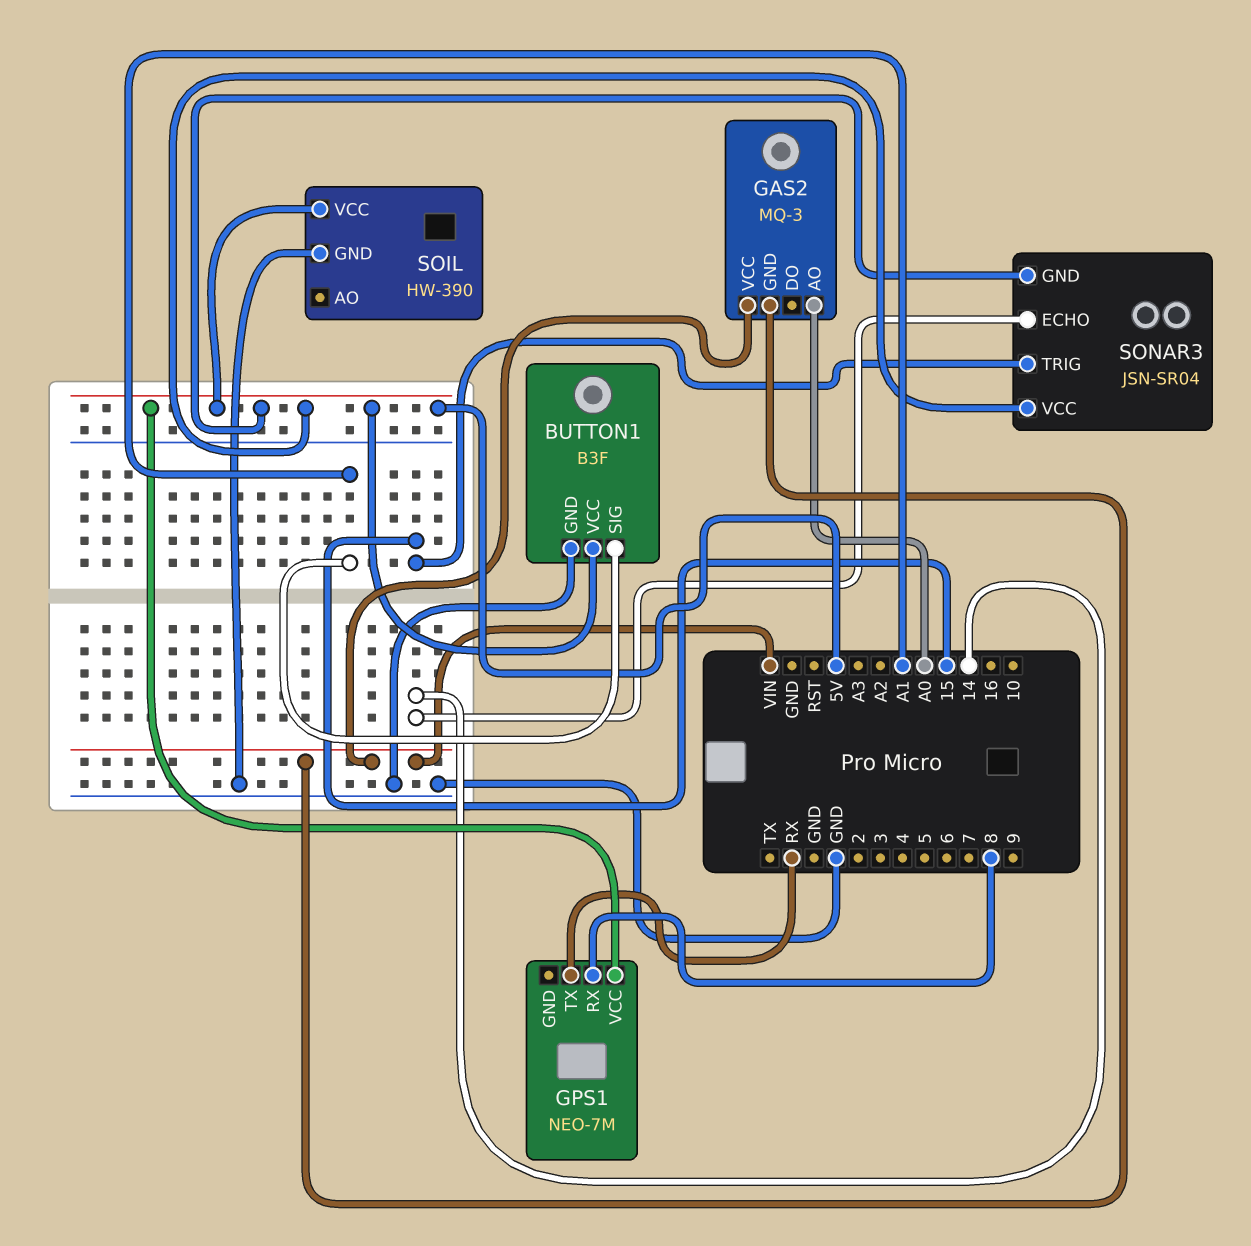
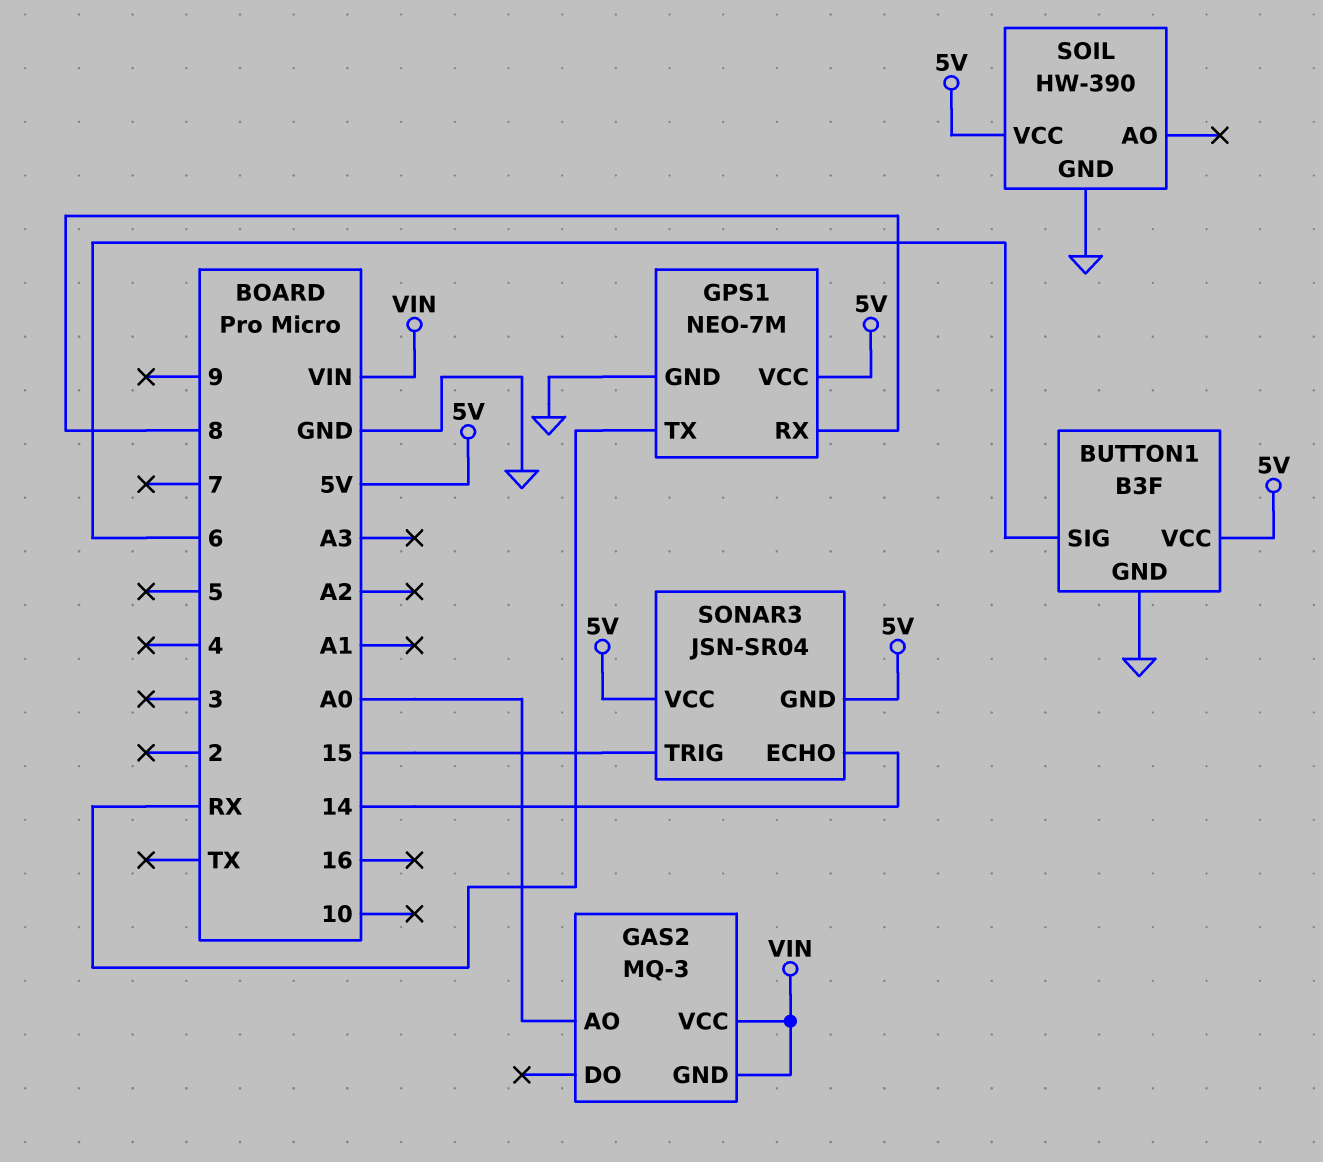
BUTTON1 pin SIG: A1 -> 6
GPS1 pin GND: none -> GND

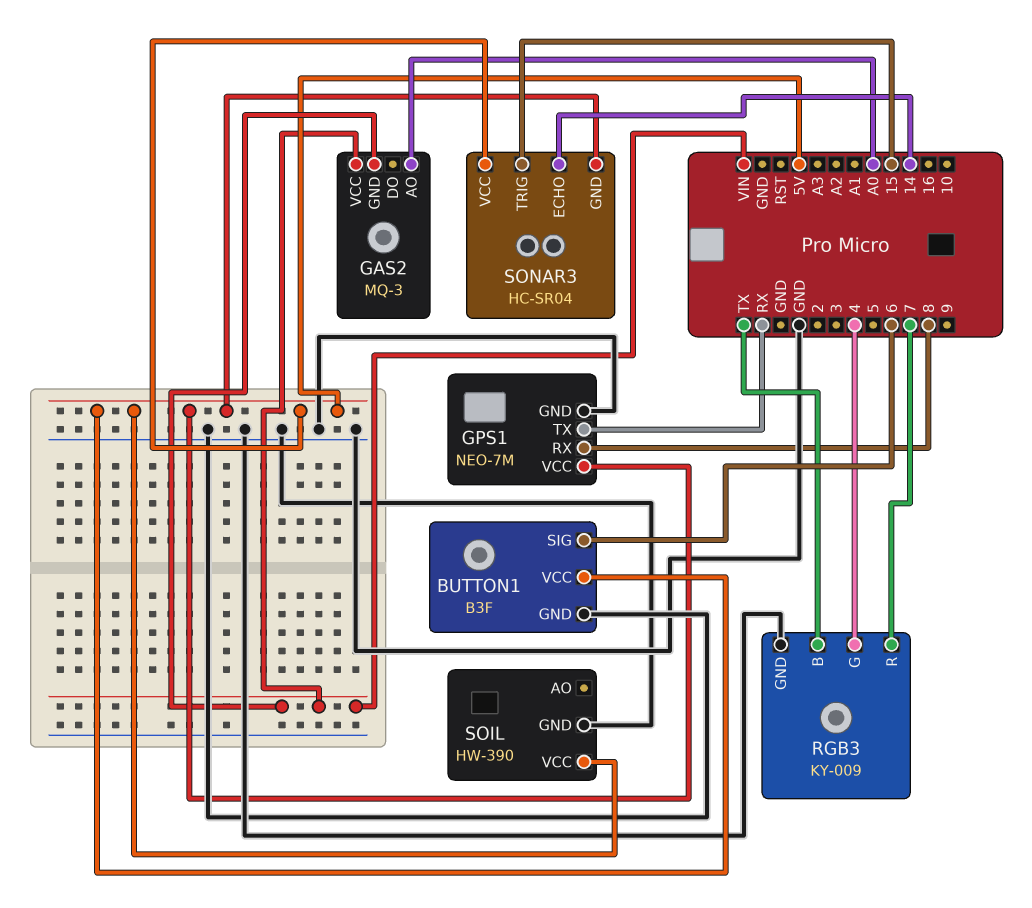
RGB3: none -> KY-009
RGB3 pin B: none -> TX
RGB3 pin G: none -> 4
RGB3 pin GND: none -> GND
RGB3 pin R: none -> 7
SONAR3: JSN-SR04 -> HC-SR04

